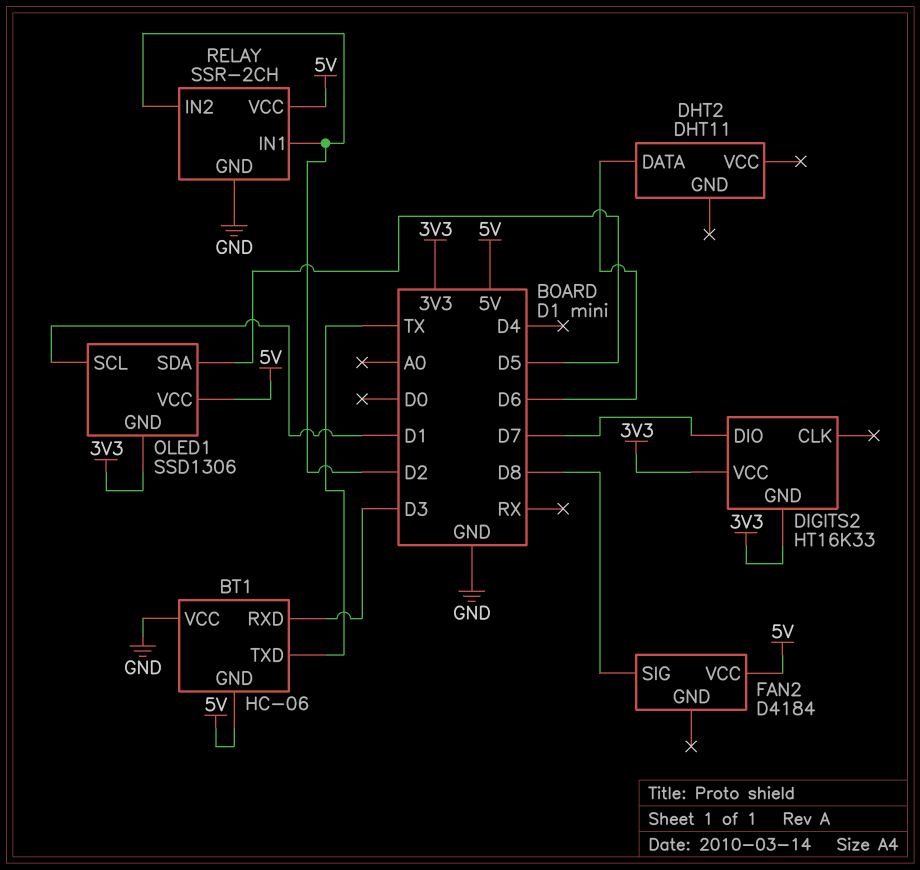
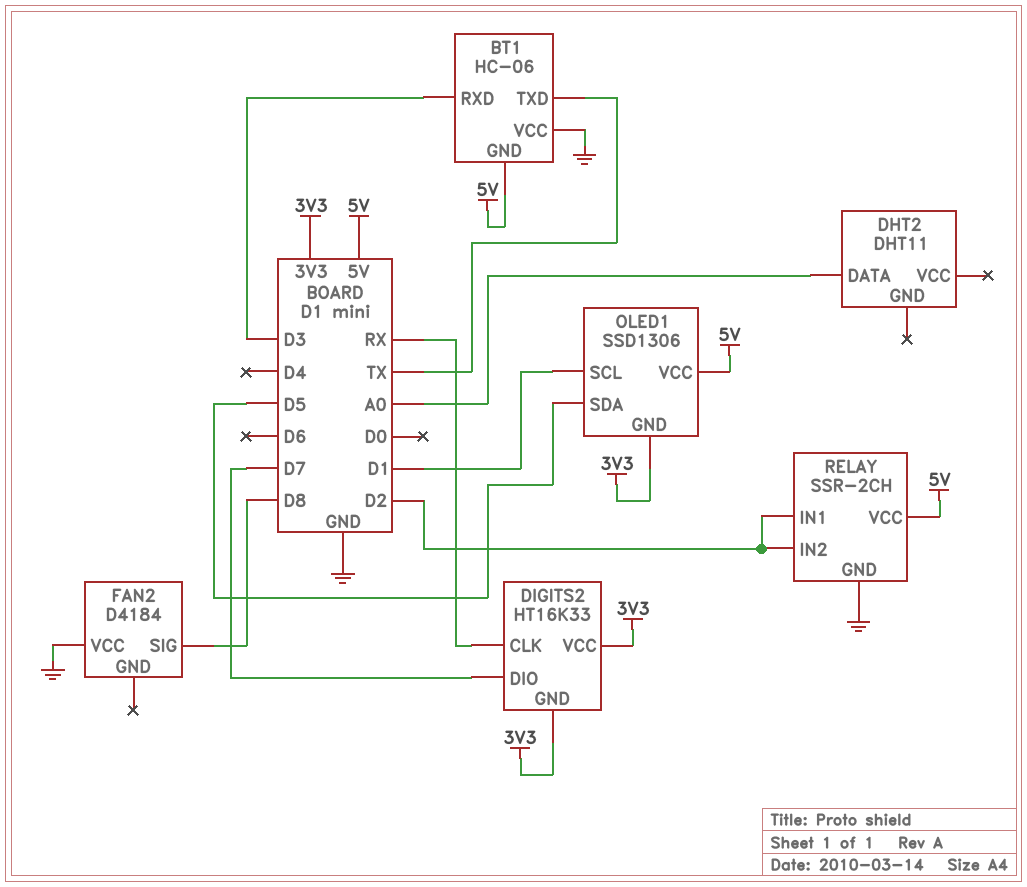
DHT2 pin DATA: D6 -> A0
DIGITS2 pin CLK: none -> RX
FAN2 pin VCC: 5V -> GND

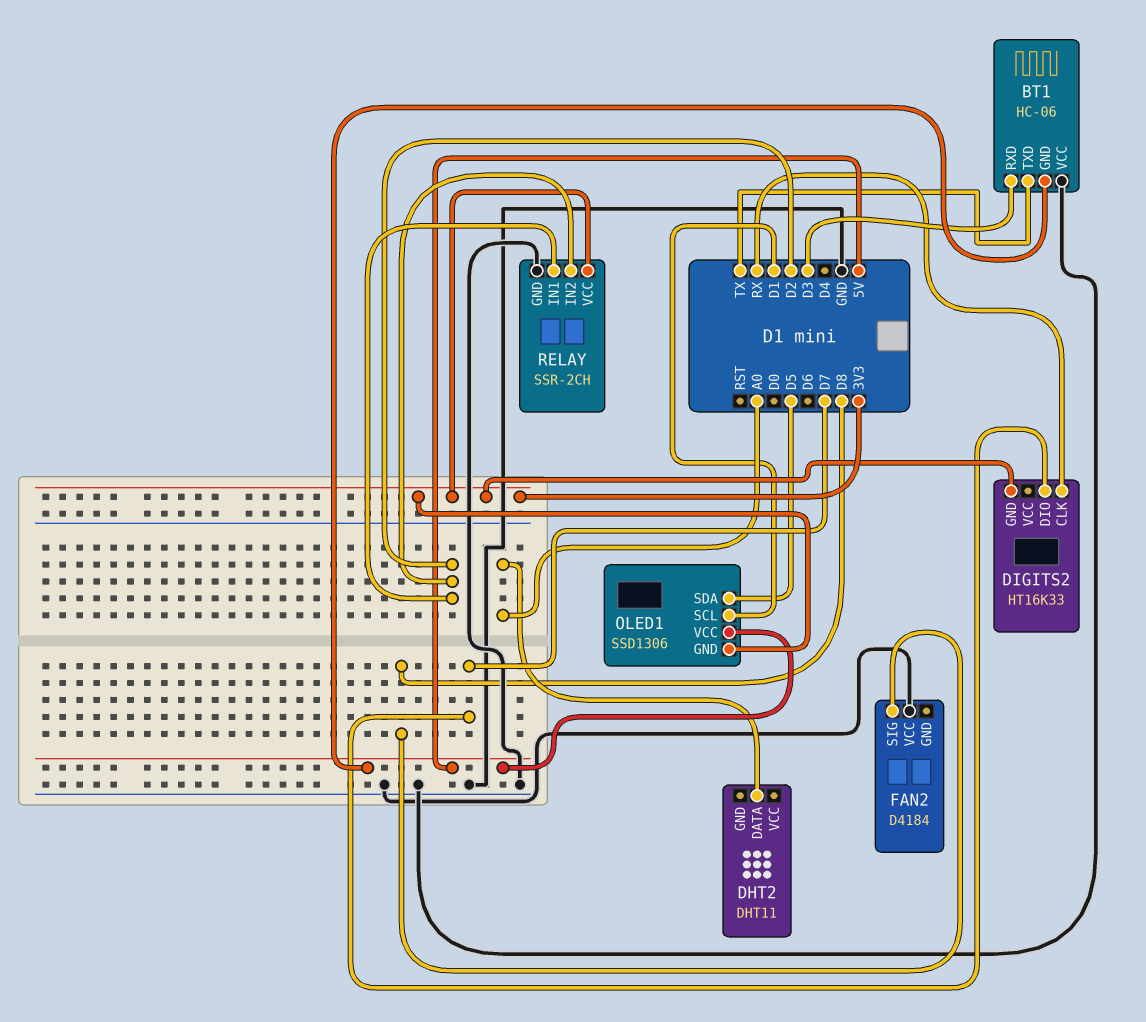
DIGITS2 pin VCC: 3V3 -> none
RELAY pin VCC: 5V -> 3V3

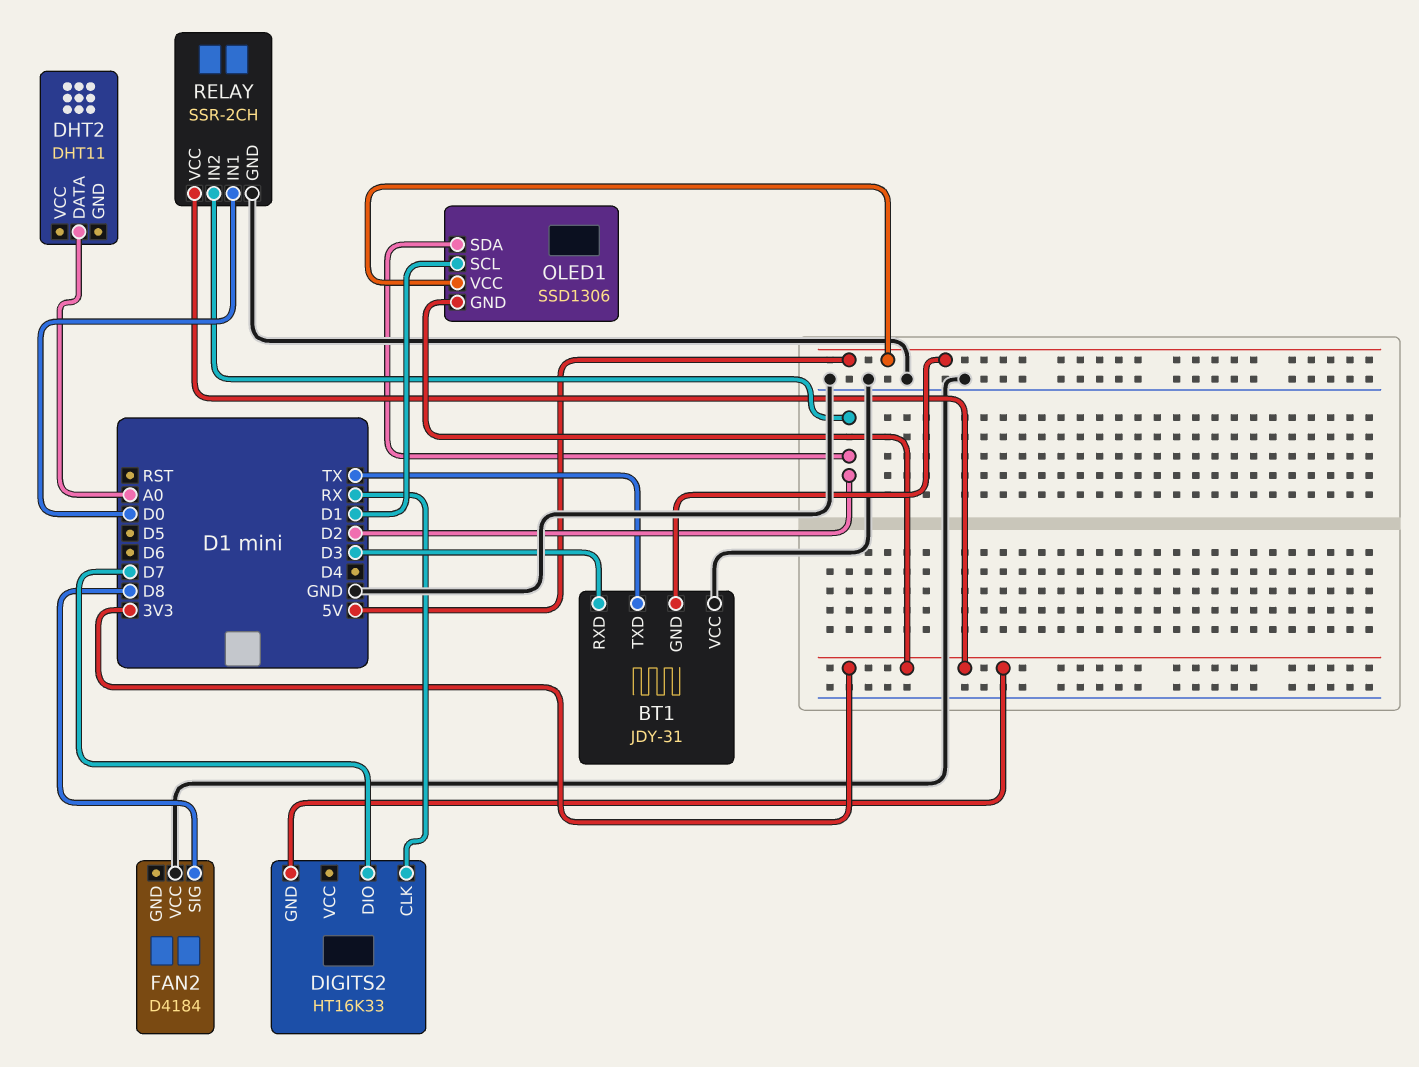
BT1: HC-06 -> JDY-31
OLED1 pin SDA: D5 -> D2
RELAY pin IN1: D2 -> D0

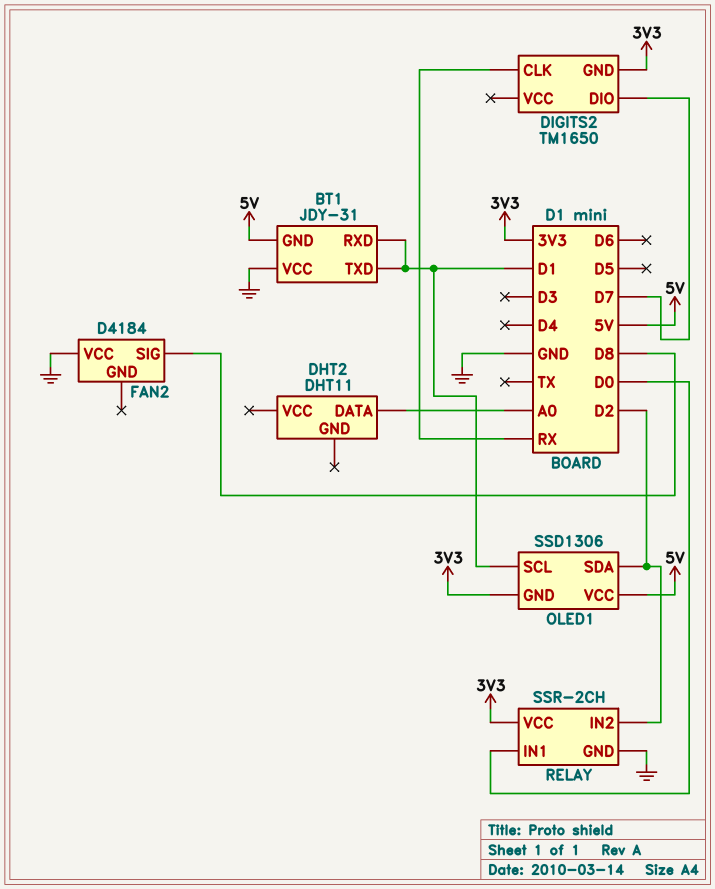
BT1 pin RXD: D3 -> D1
BT1 pin TXD: TX -> D1
DIGITS2: HT16K33 -> TM1650

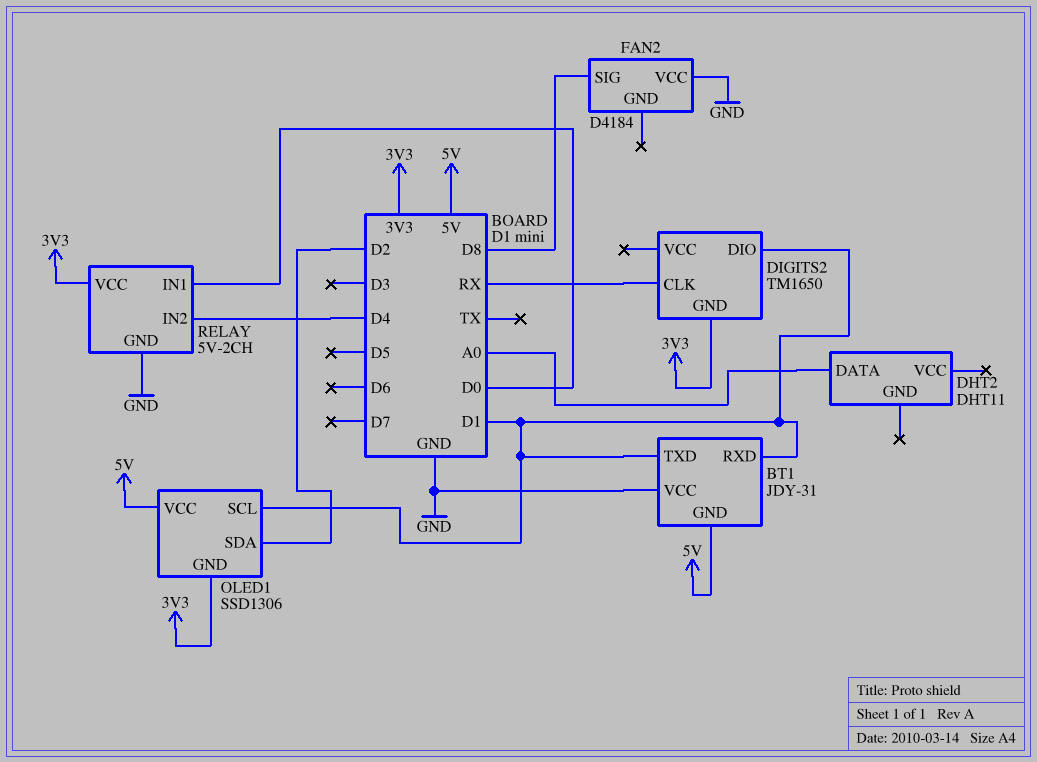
DIGITS2 pin DIO: D7 -> D1
RELAY: SSR-2CH -> 5V-2CH
RELAY pin IN2: D2 -> D4

